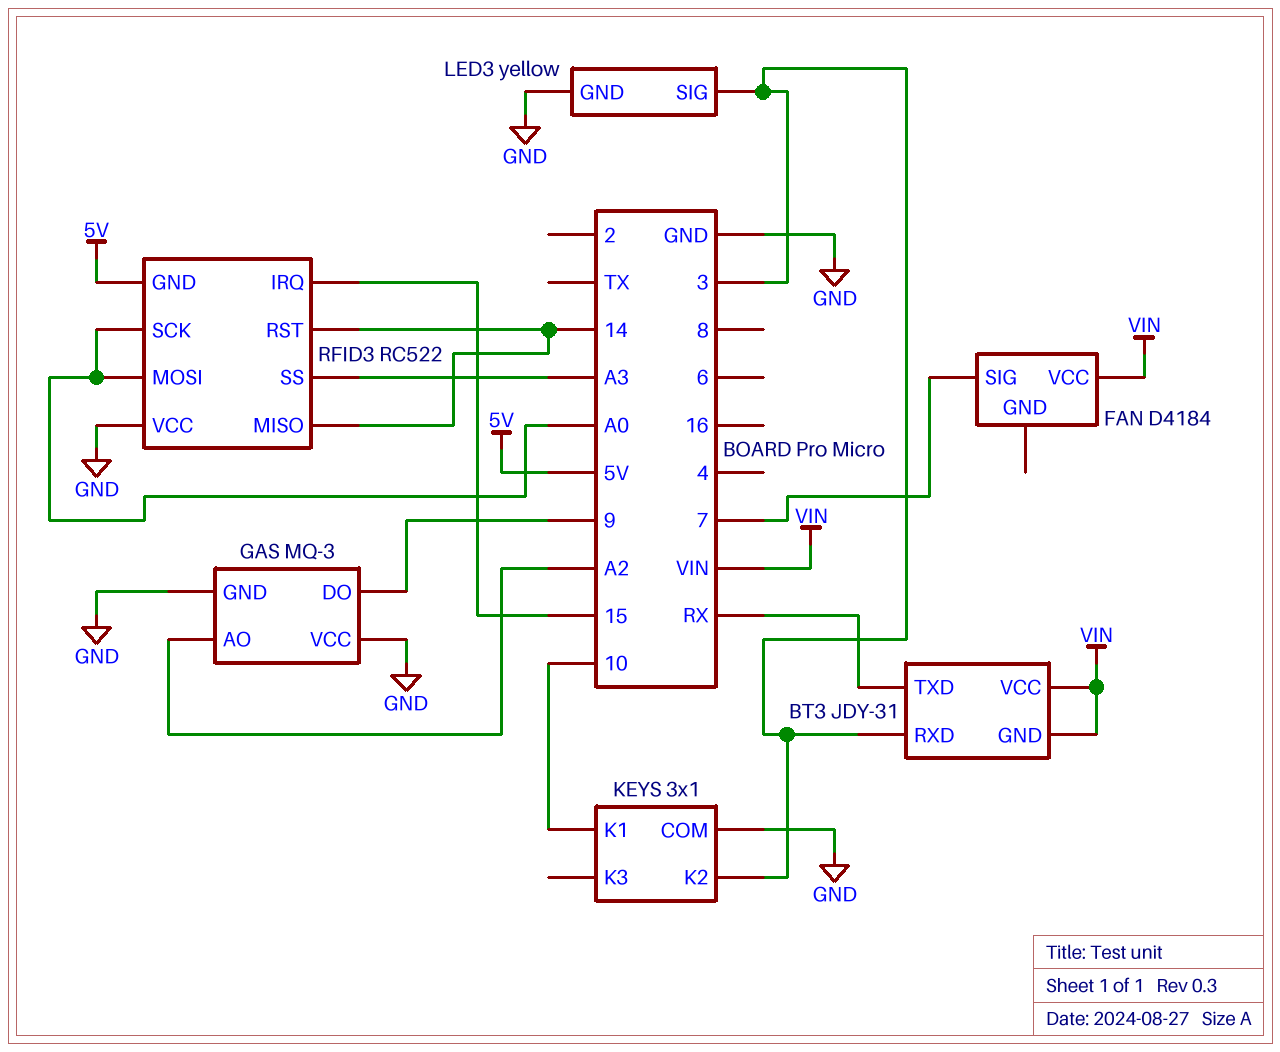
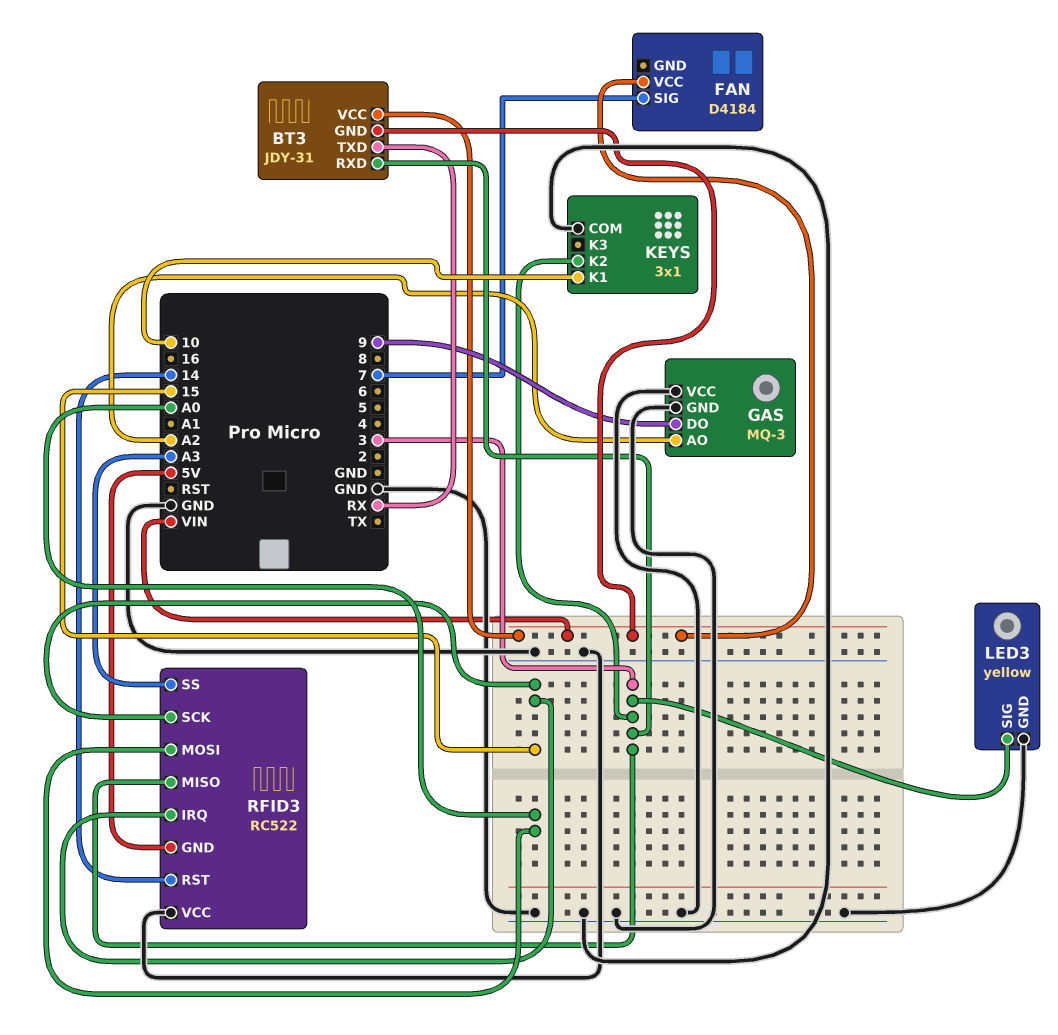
RFID3 pin MISO: 14 -> 3
RFID3 pin SCK: A0 -> 15

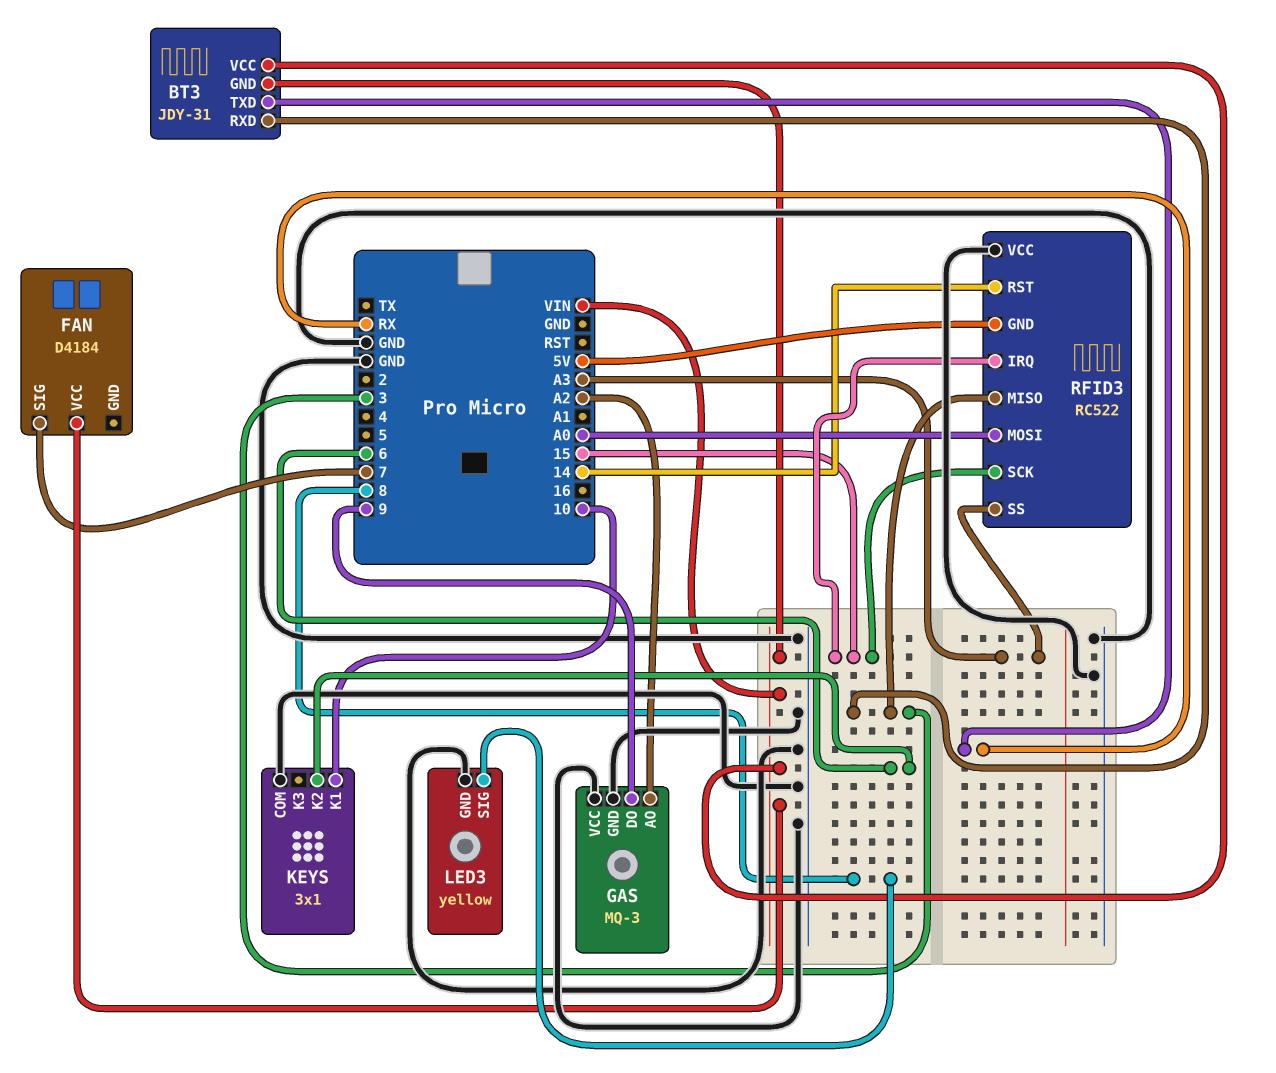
KEYS pin K2: 3 -> 6
LED3 pin SIG: 3 -> 8

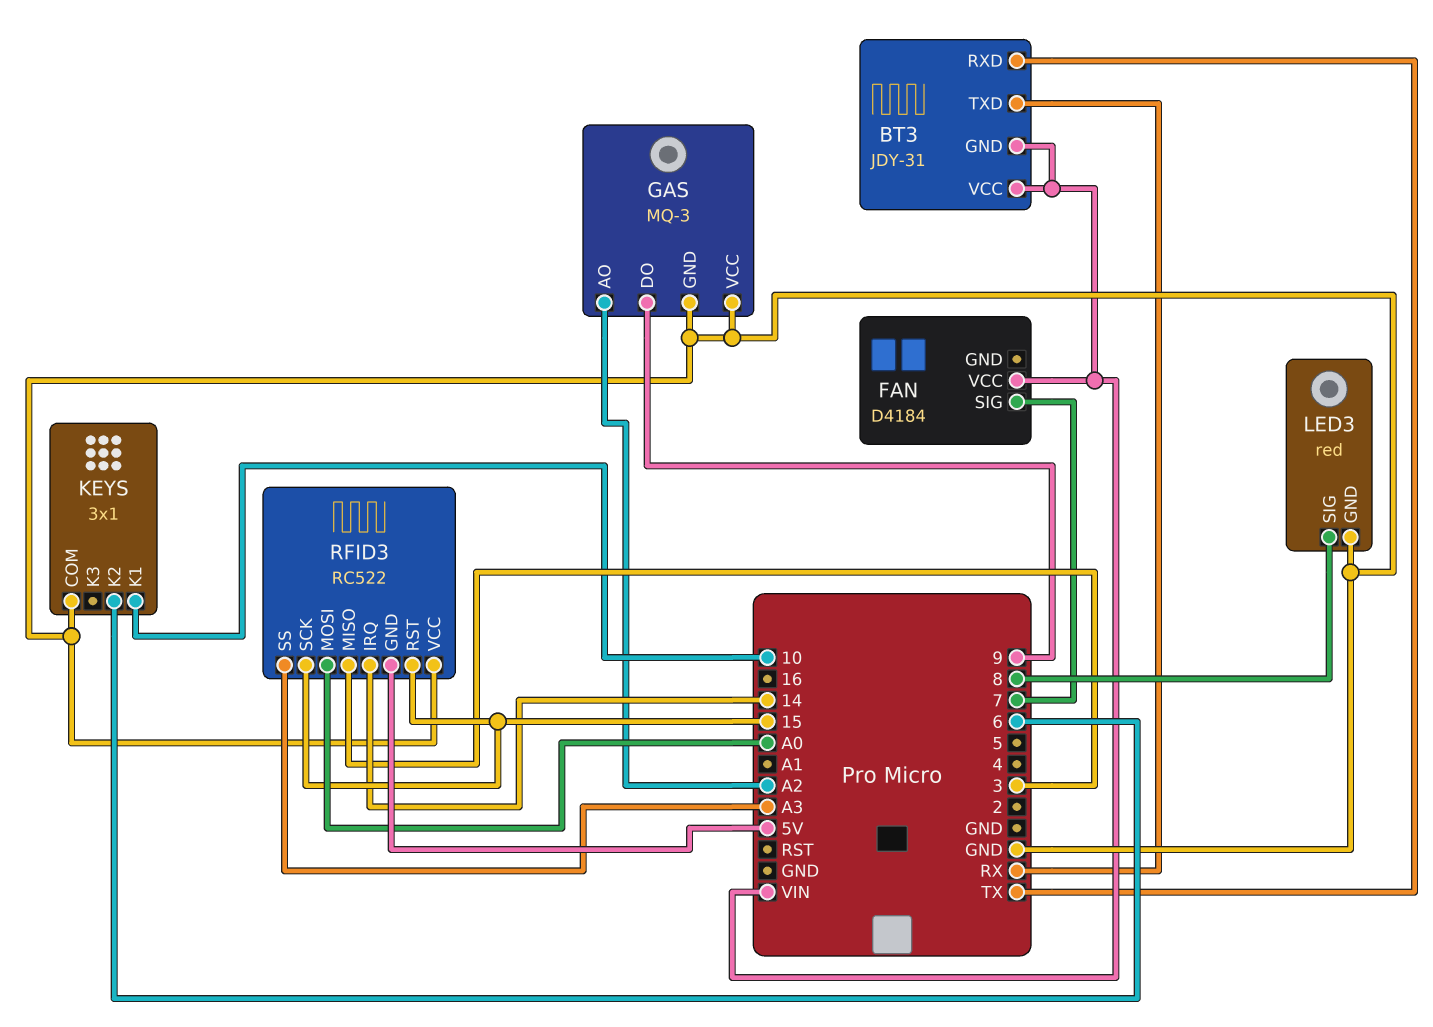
BT3 pin RXD: 3 -> TX
LED3: yellow -> red
RFID3 pin IRQ: 15 -> 14
RFID3 pin RST: 14 -> 15

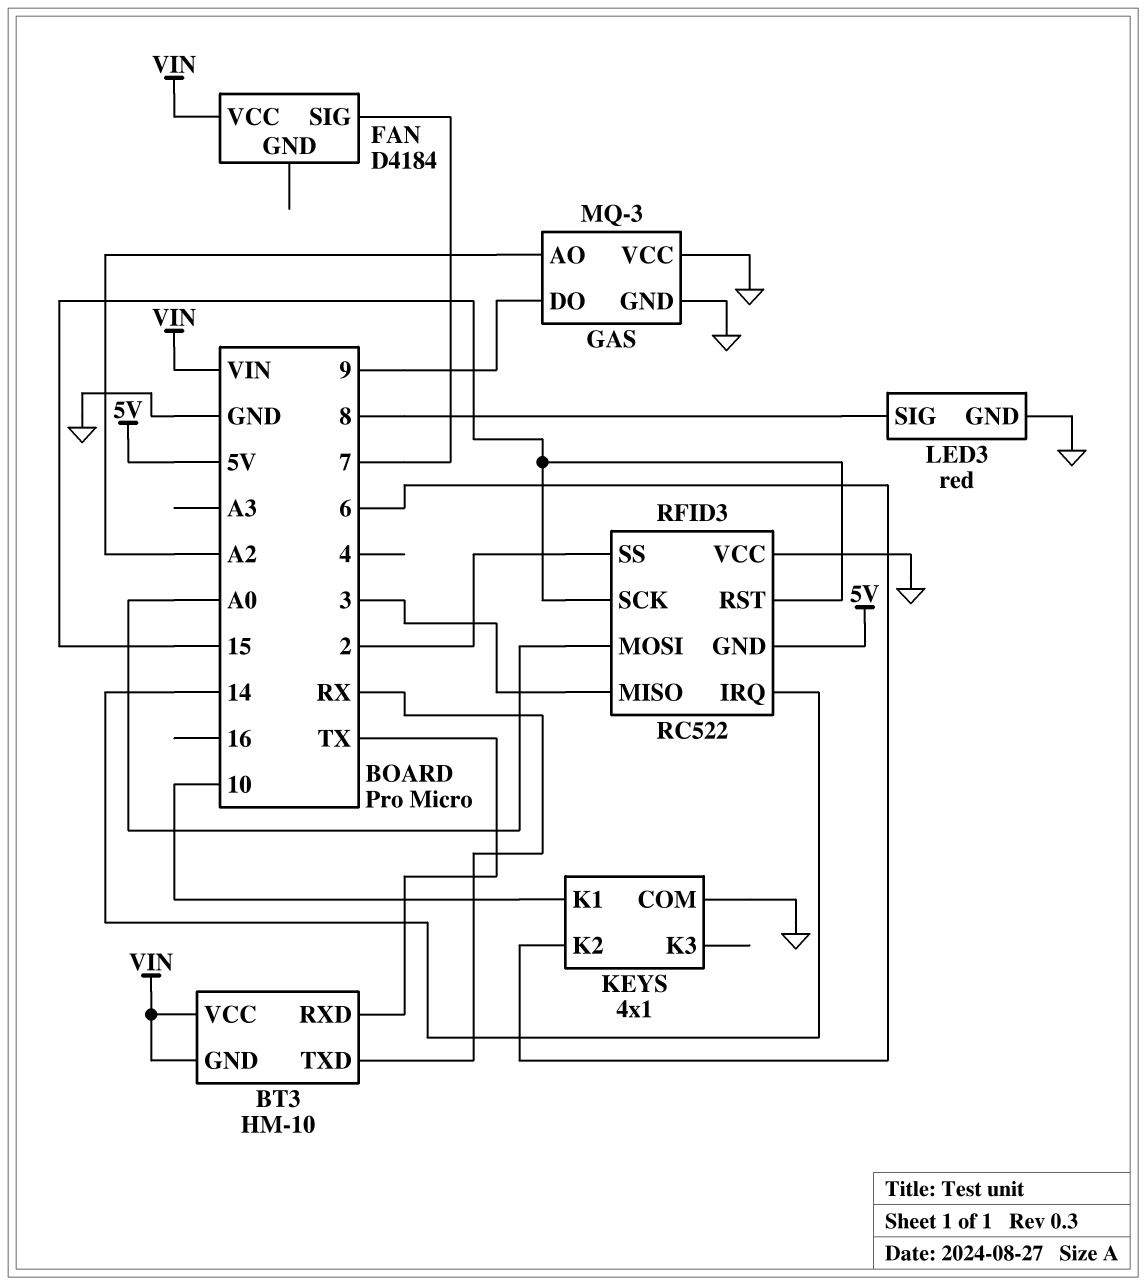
BT3: JDY-31 -> HM-10
KEYS: 3x1 -> 4x1
RFID3 pin SS: A3 -> 2

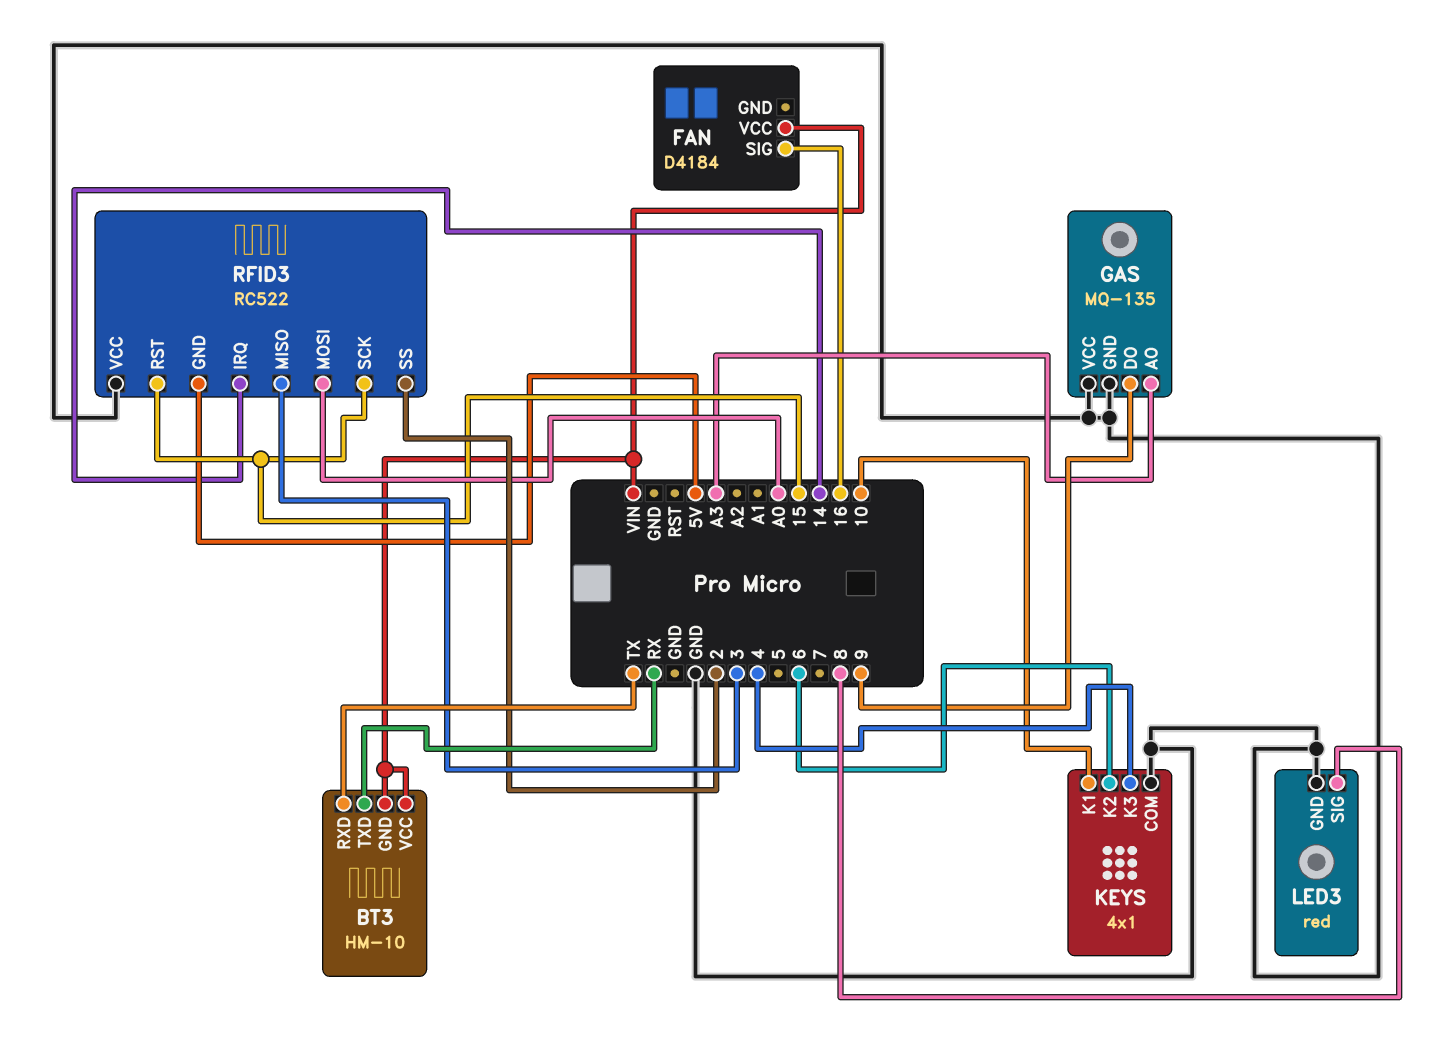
FAN pin SIG: 7 -> 16
GAS: MQ-3 -> MQ-135
GAS pin AO: A2 -> A3
KEYS pin K3: none -> 4

